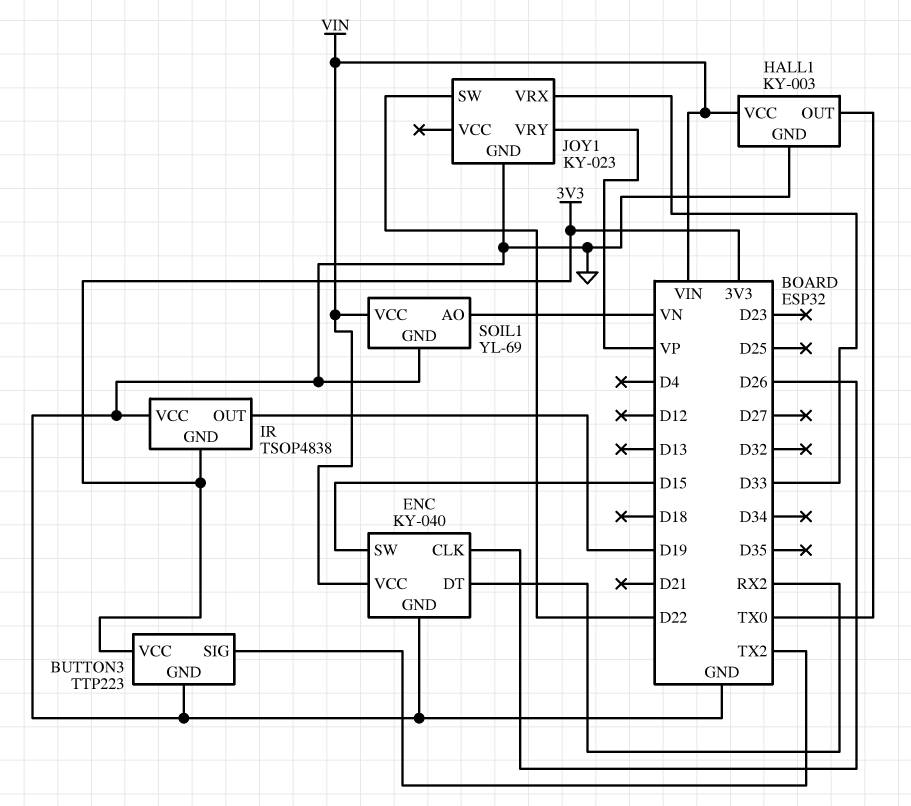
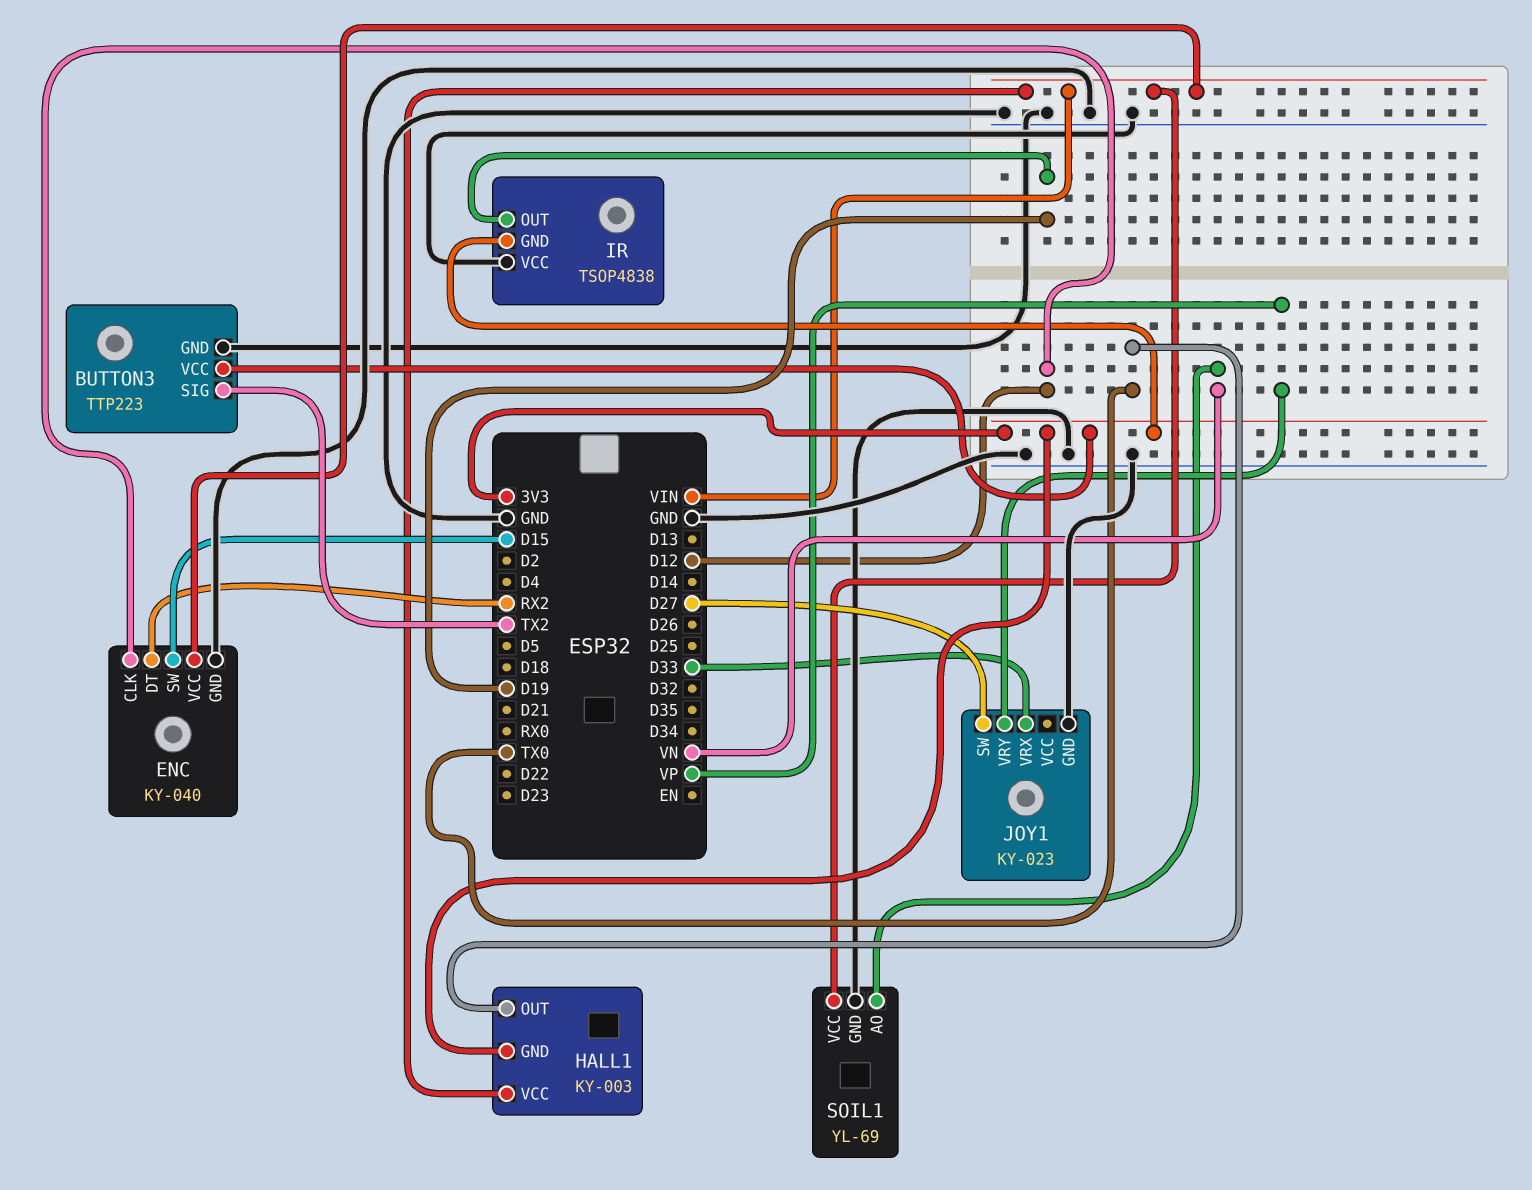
ENC pin CLK: D26 -> D12
HALL1 pin GND: GND -> 3V3
JOY1 pin SW: D22 -> D27

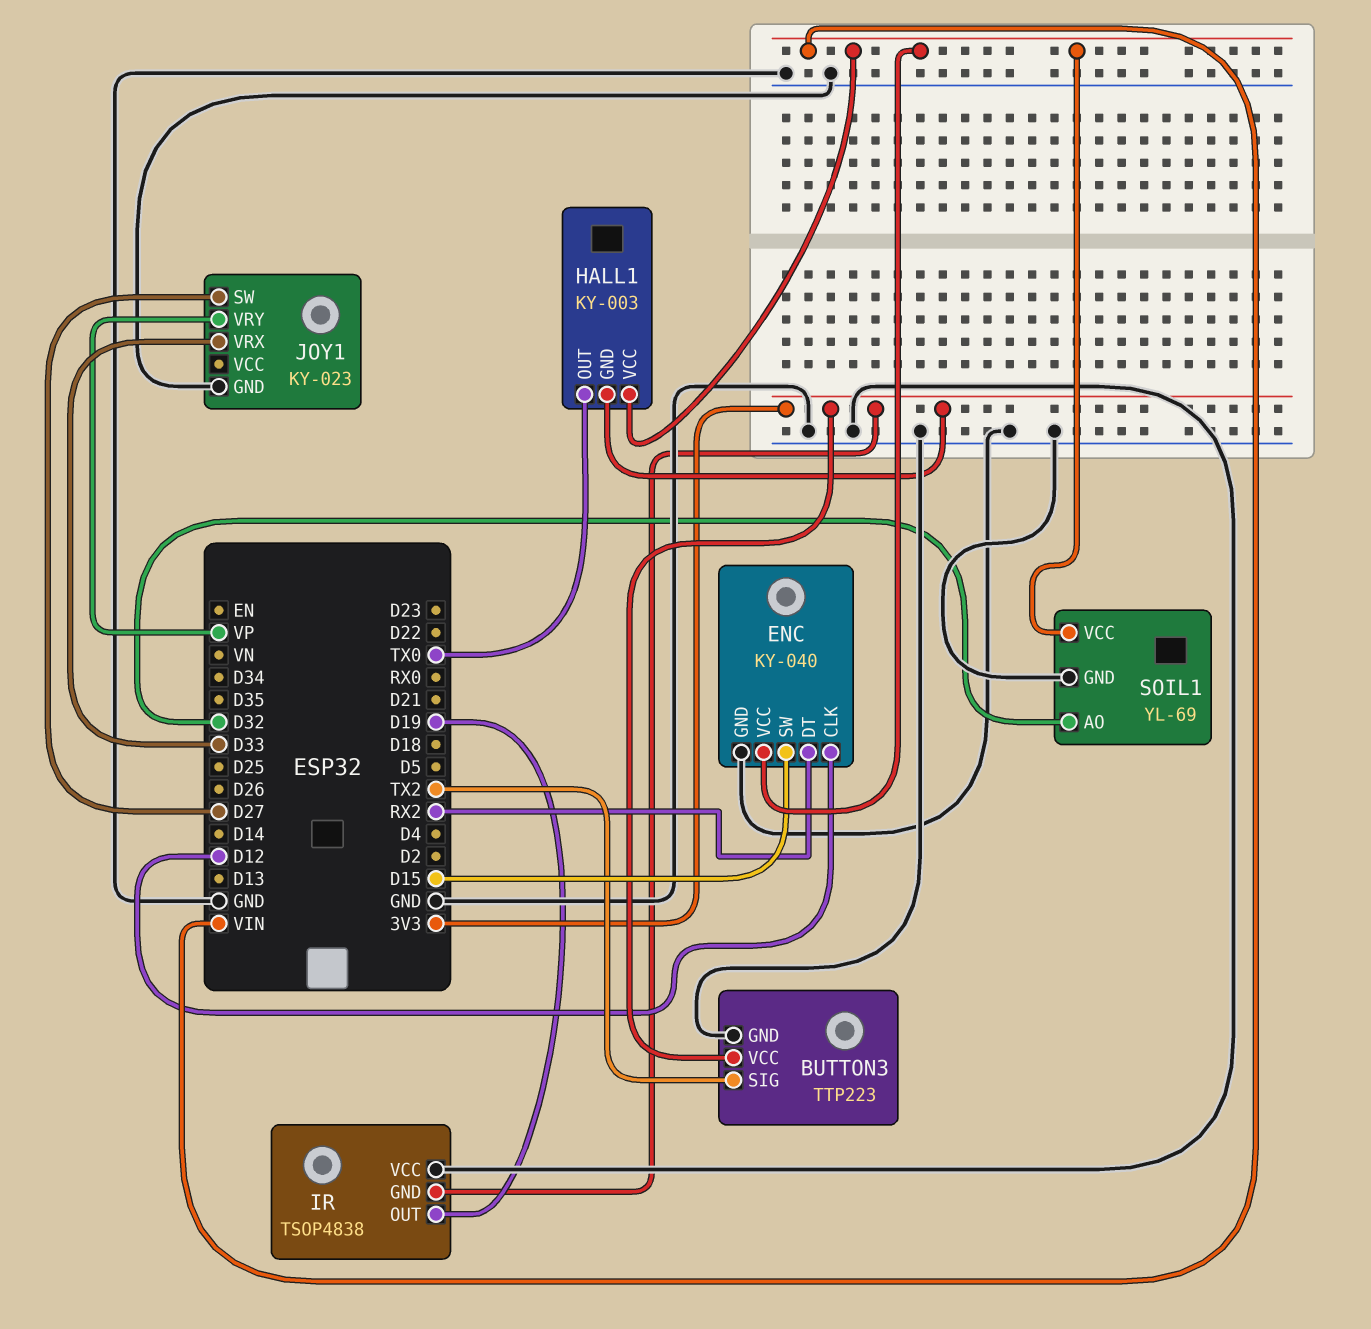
SOIL1 pin AO: VN -> D32

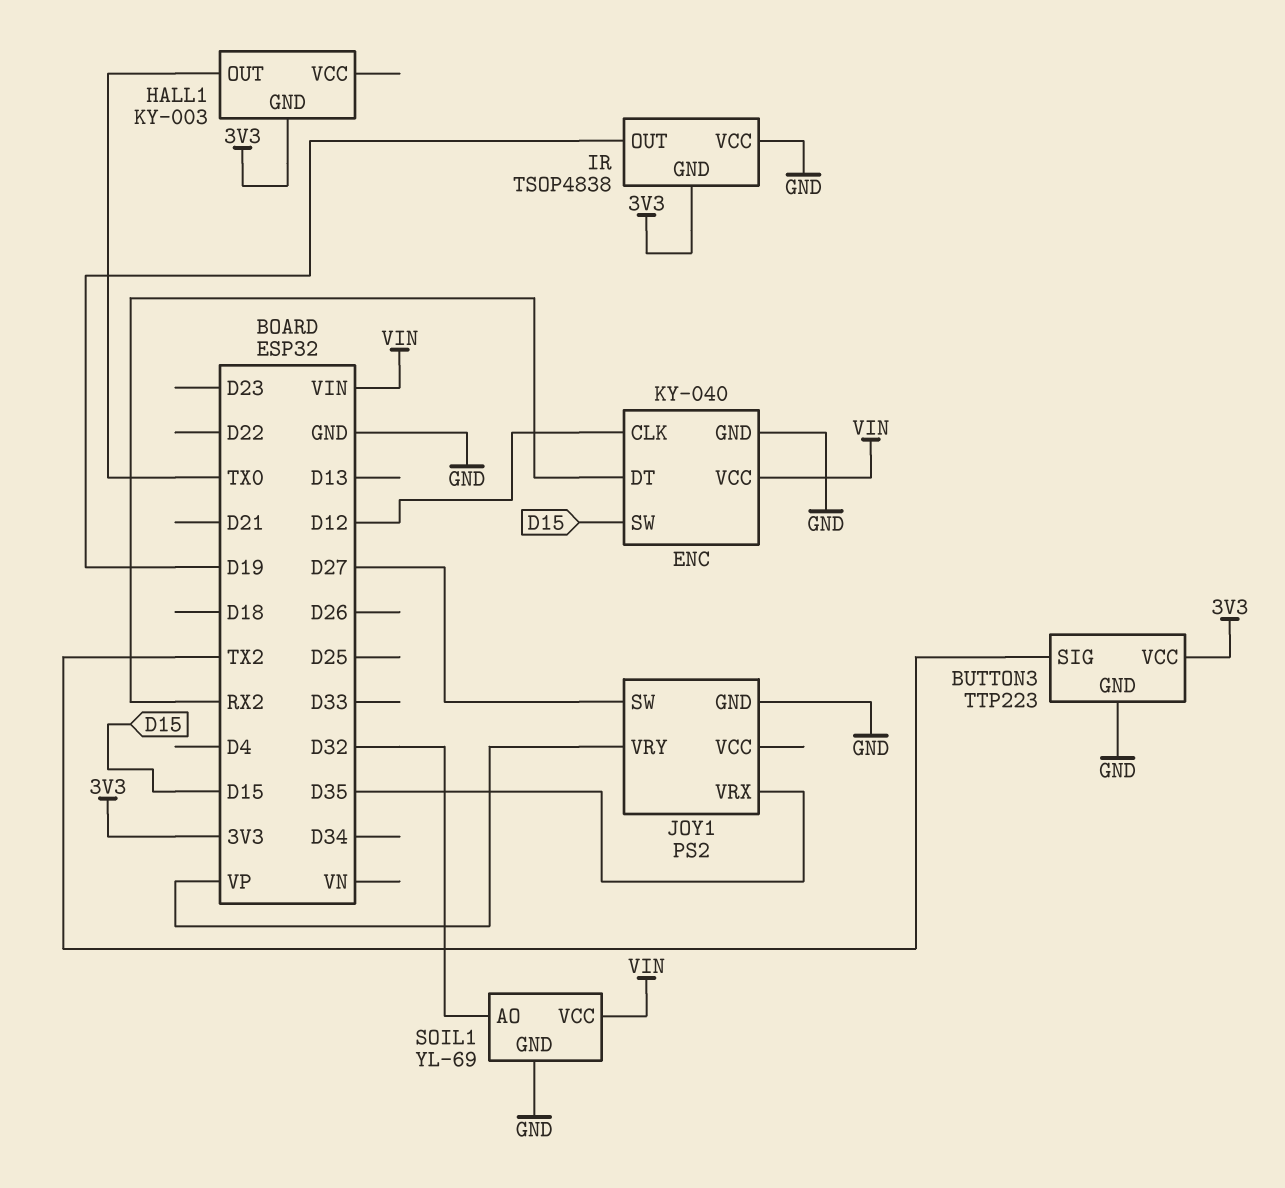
HALL1 pin VCC: VIN -> none
JOY1: KY-023 -> PS2
JOY1 pin VRX: D33 -> D35

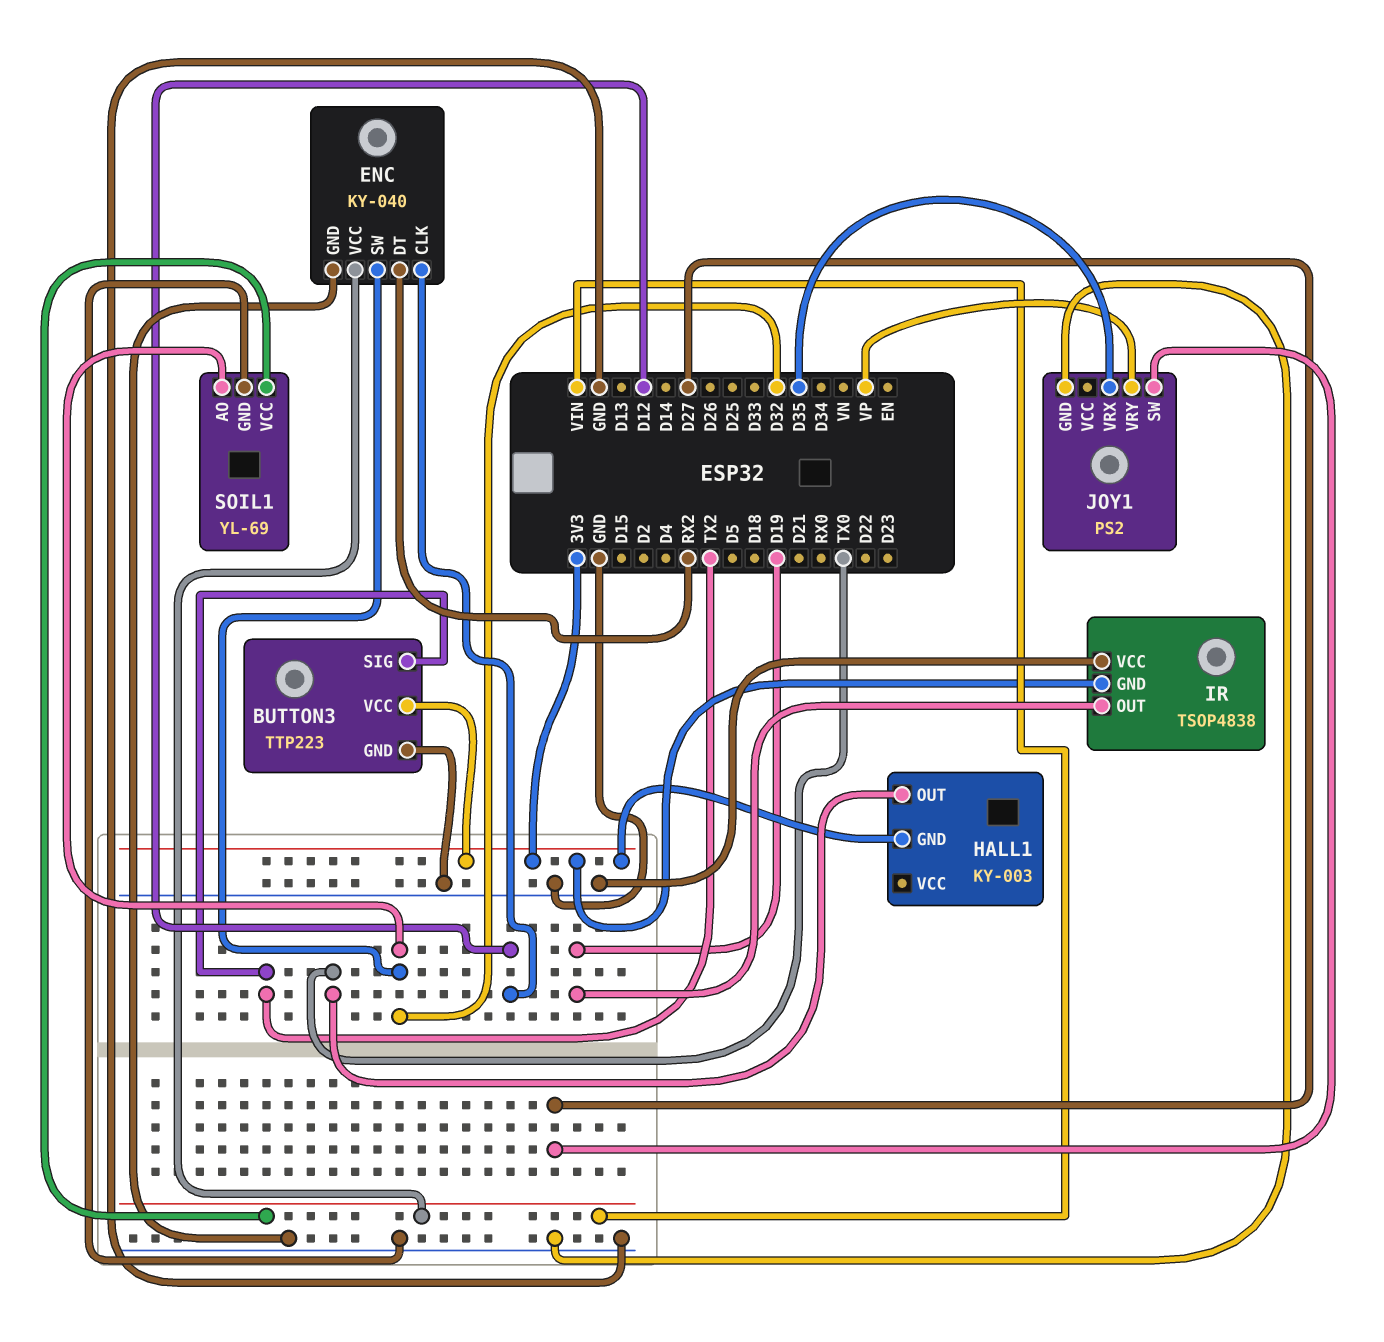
ENC pin SW: D15 -> D32

